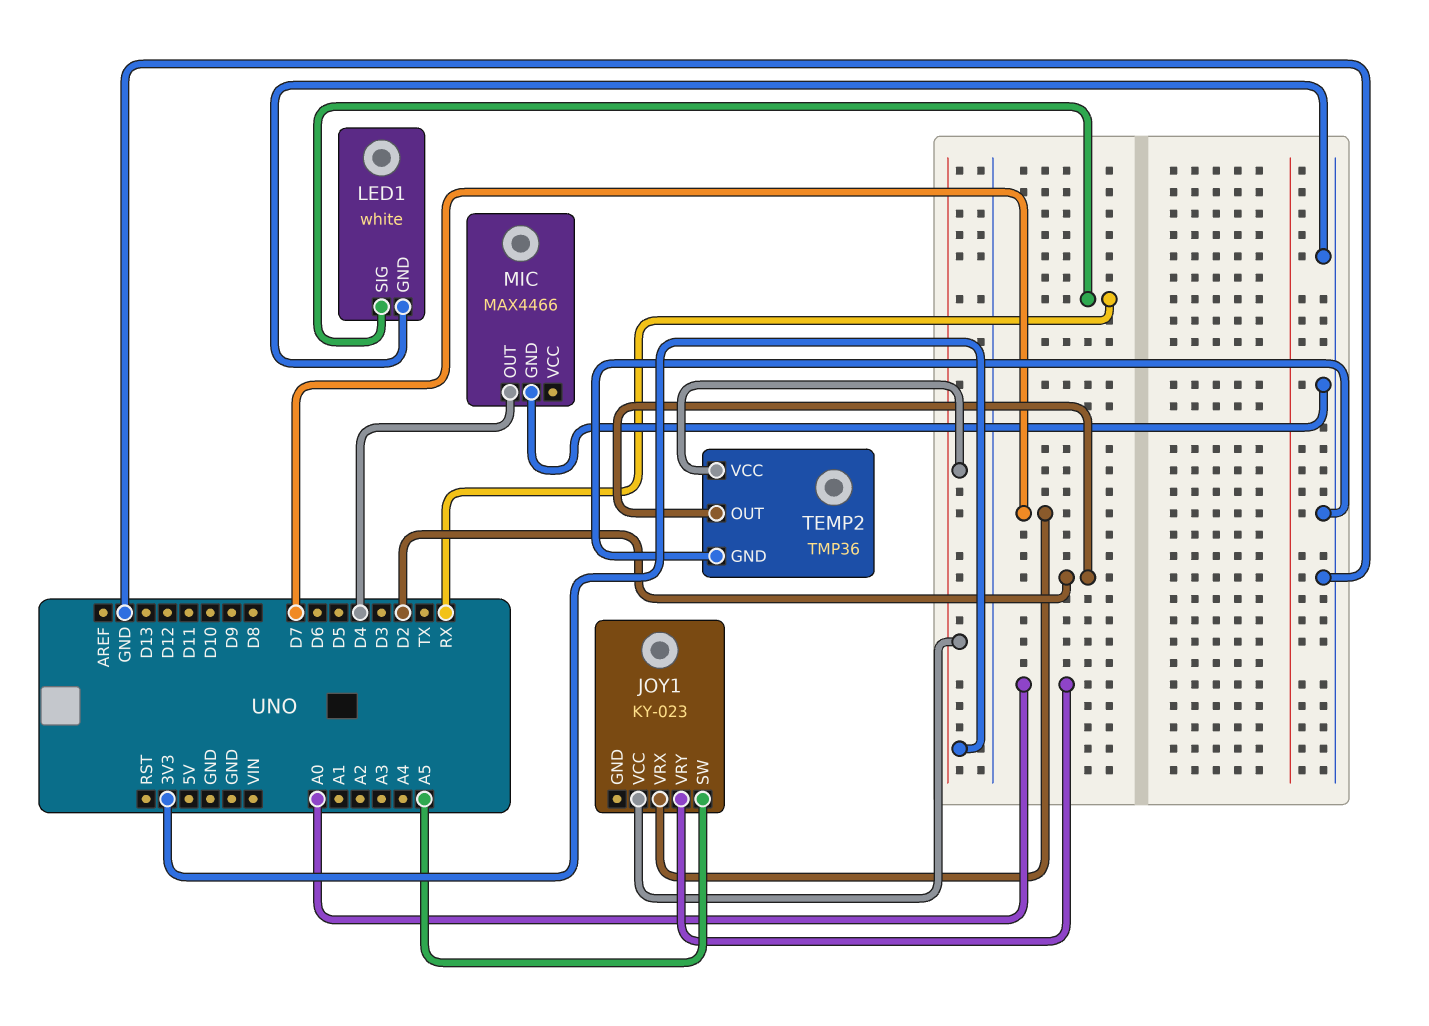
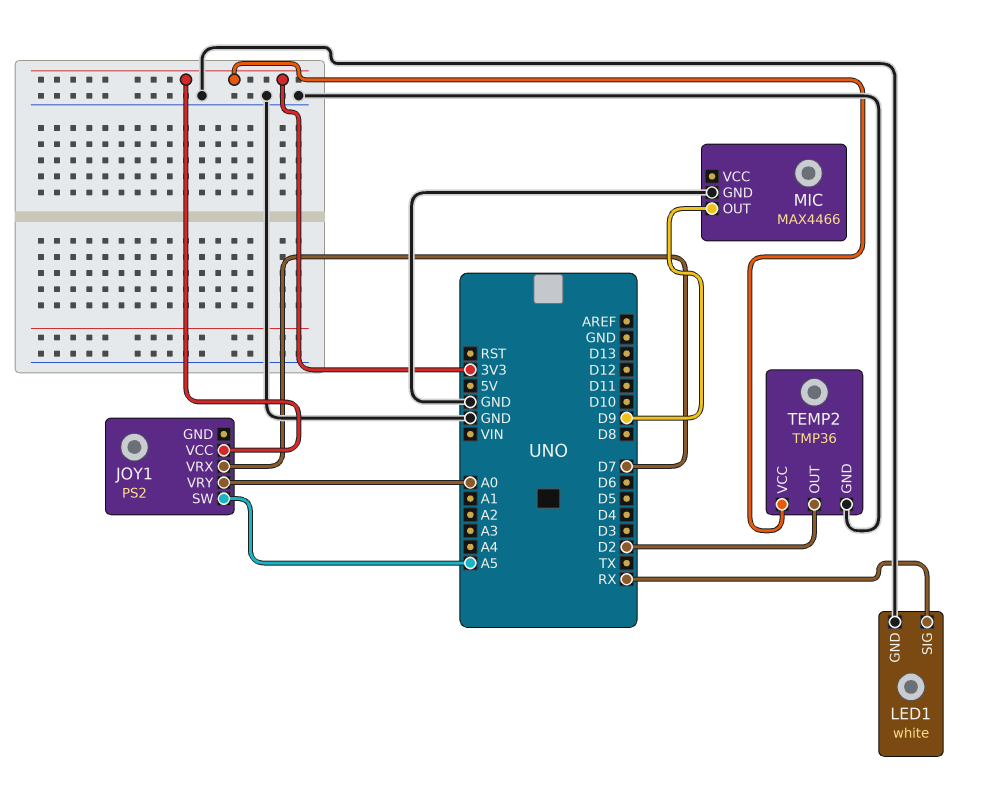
JOY1: KY-023 -> PS2
MIC pin OUT: D4 -> D9

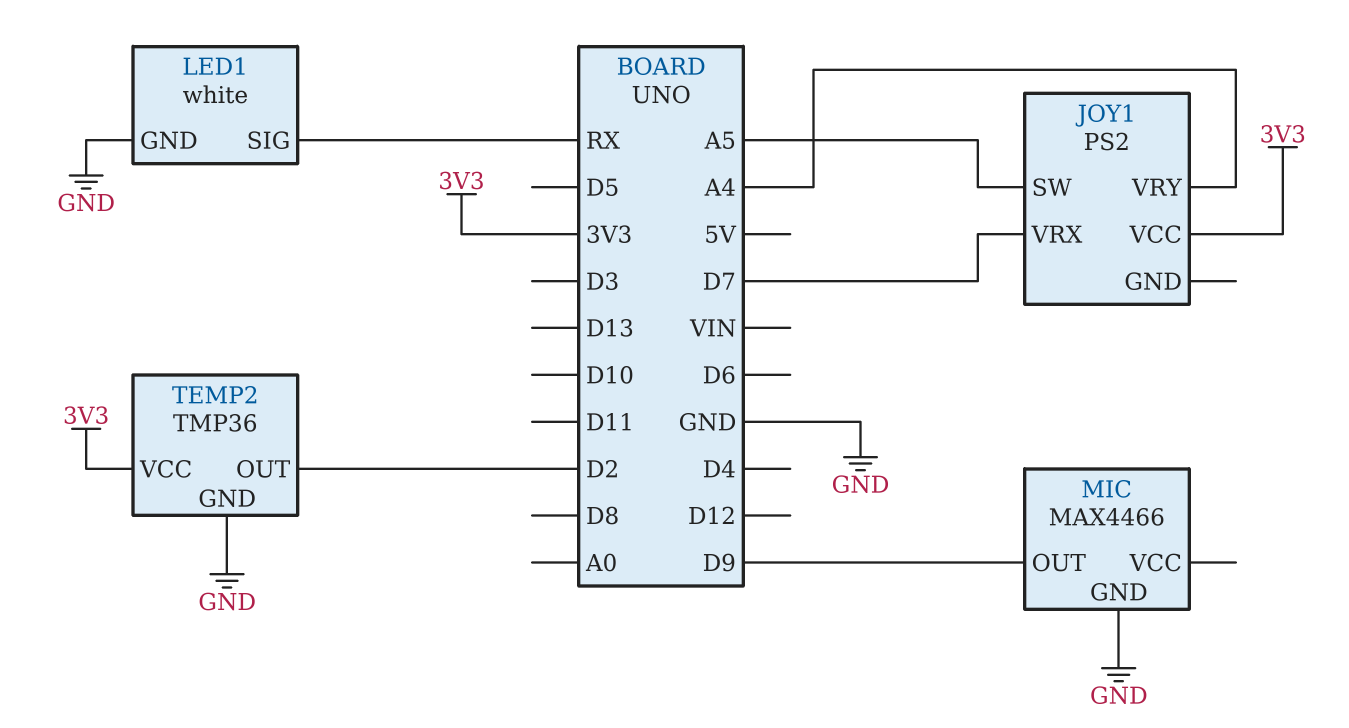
JOY1 pin VRY: A0 -> A4

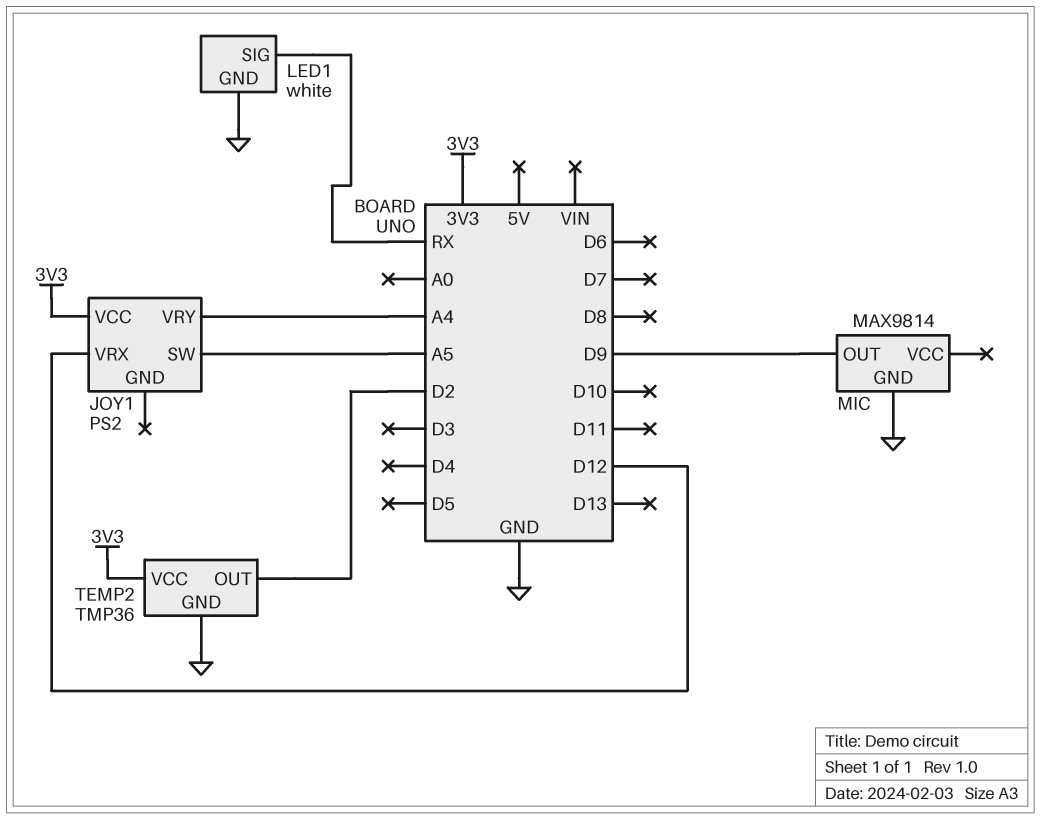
JOY1 pin VRX: D7 -> D12
MIC: MAX4466 -> MAX9814

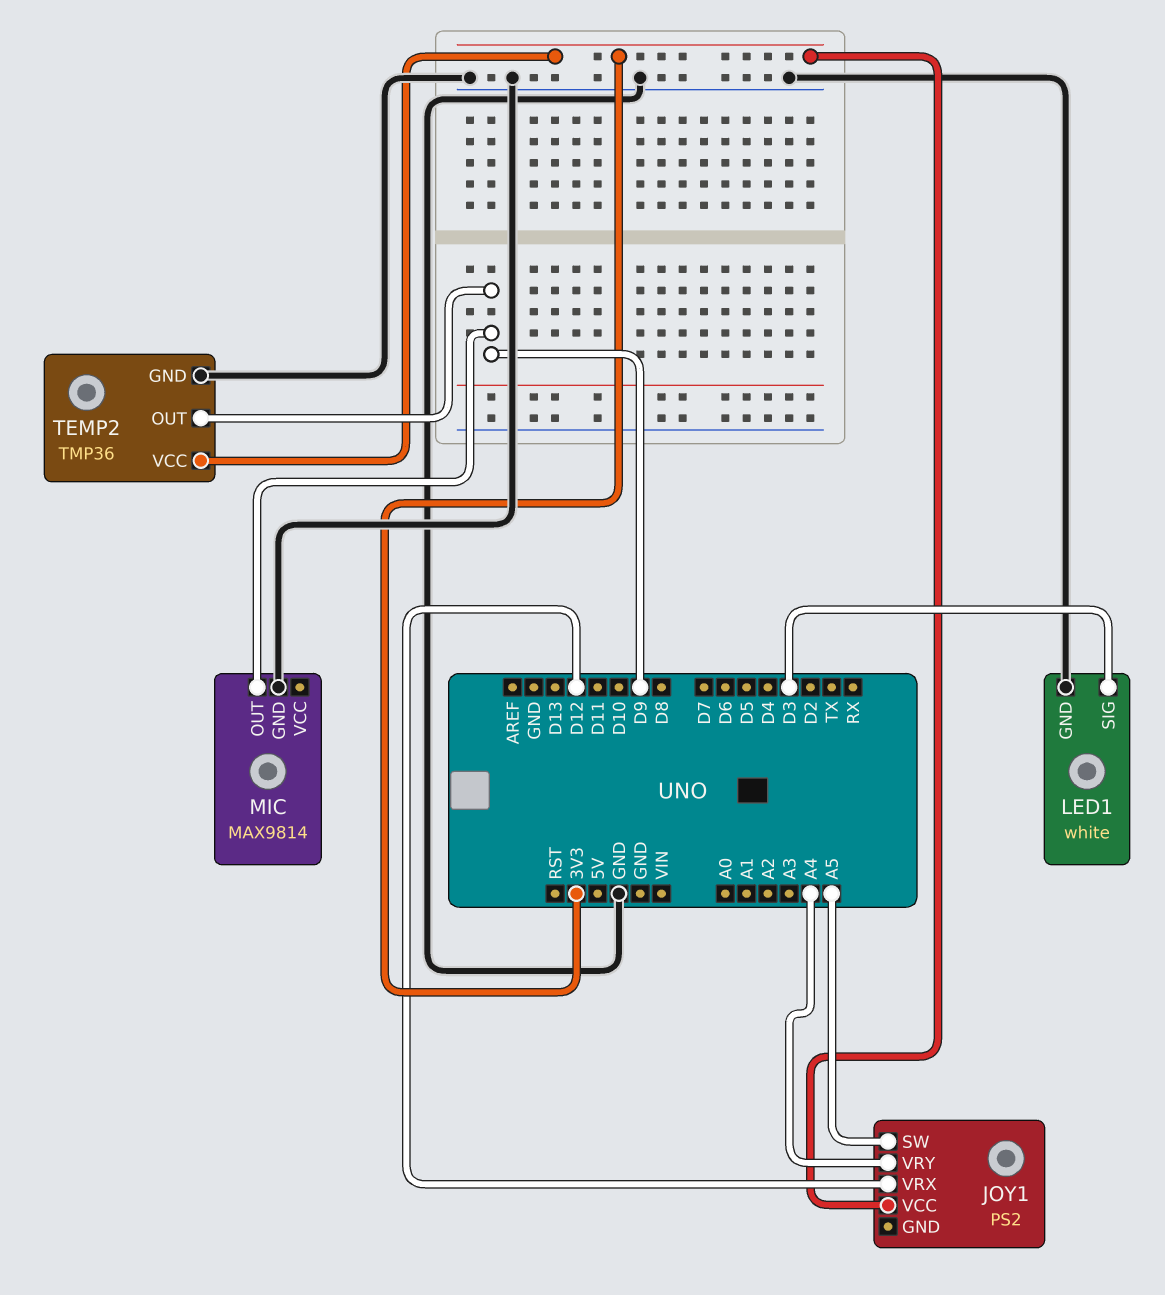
LED1 pin SIG: RX -> D3
TEMP2 pin OUT: D2 -> D9

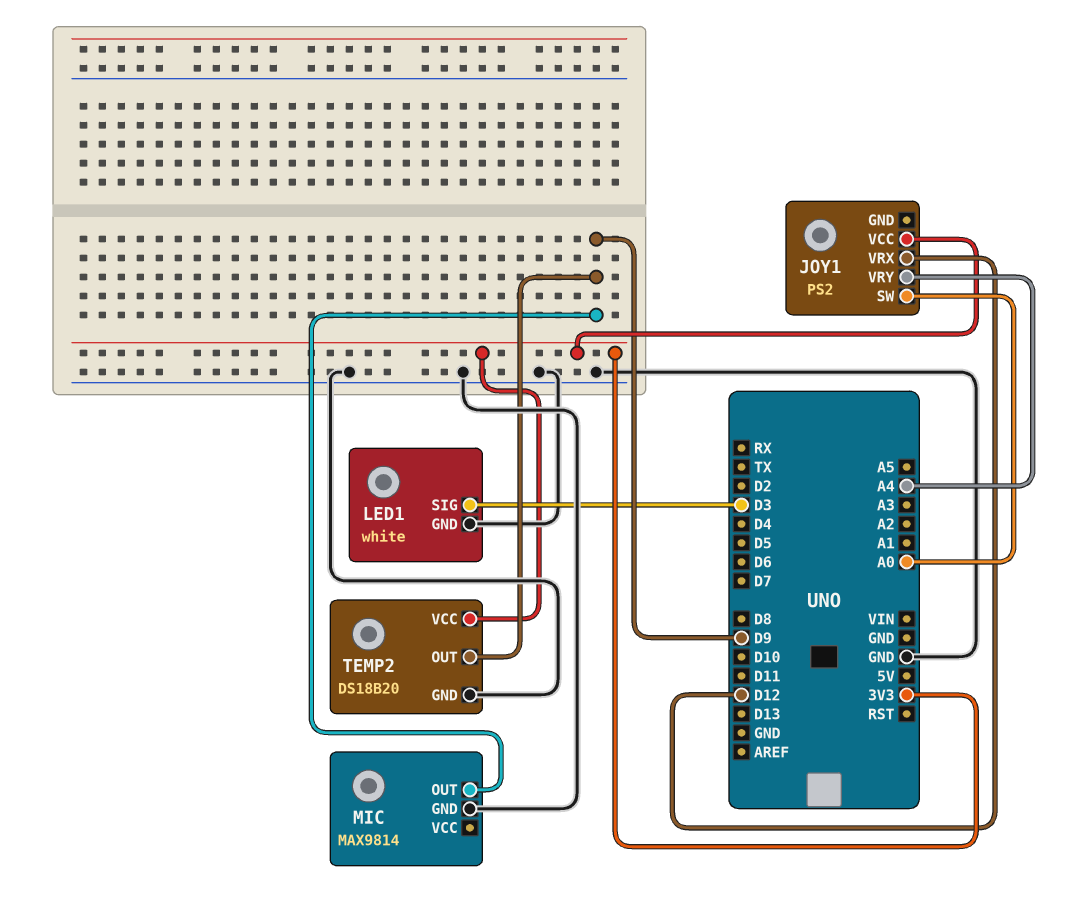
JOY1 pin SW: A5 -> A0
TEMP2: TMP36 -> DS18B20

